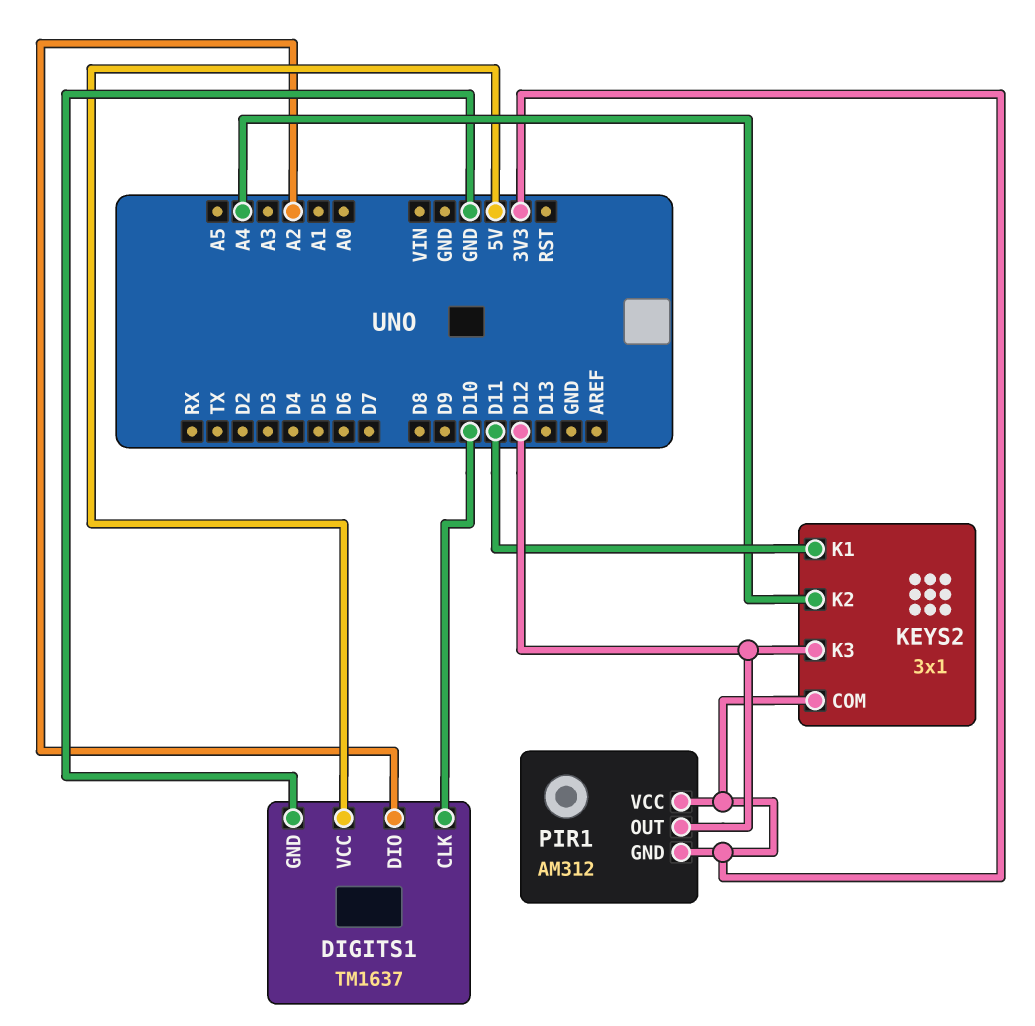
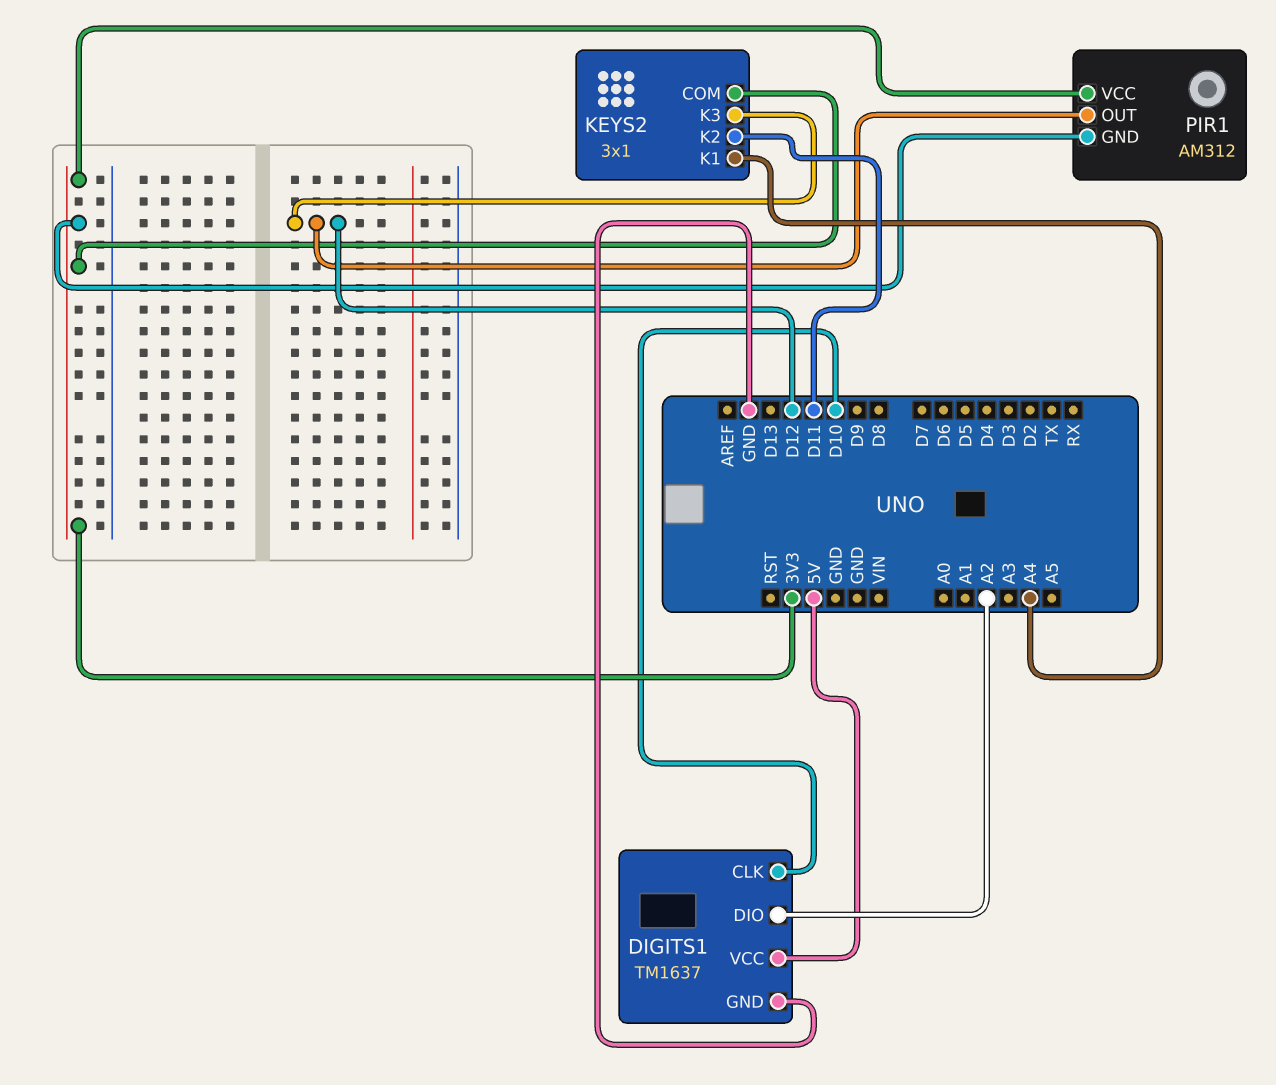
KEYS2 pin K1: D11 -> A4
KEYS2 pin K2: A4 -> D11

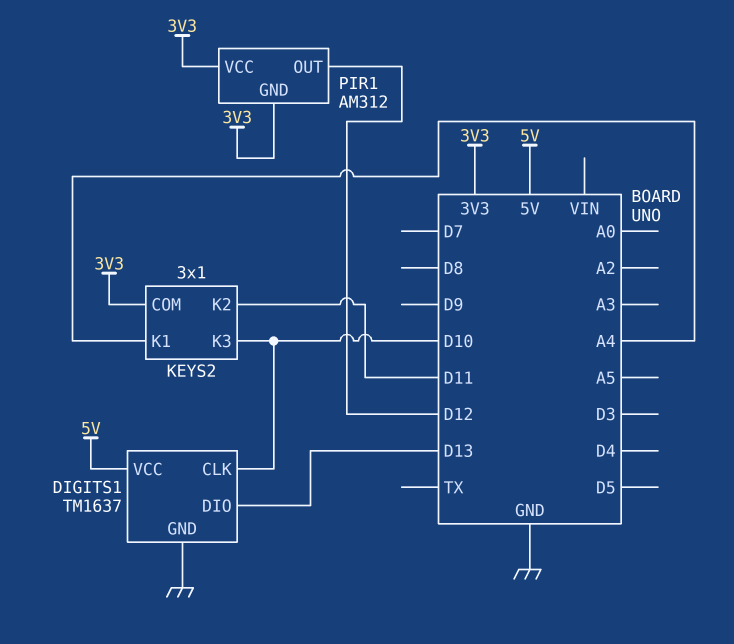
DIGITS1 pin DIO: A2 -> D13
KEYS2 pin K3: D12 -> D10

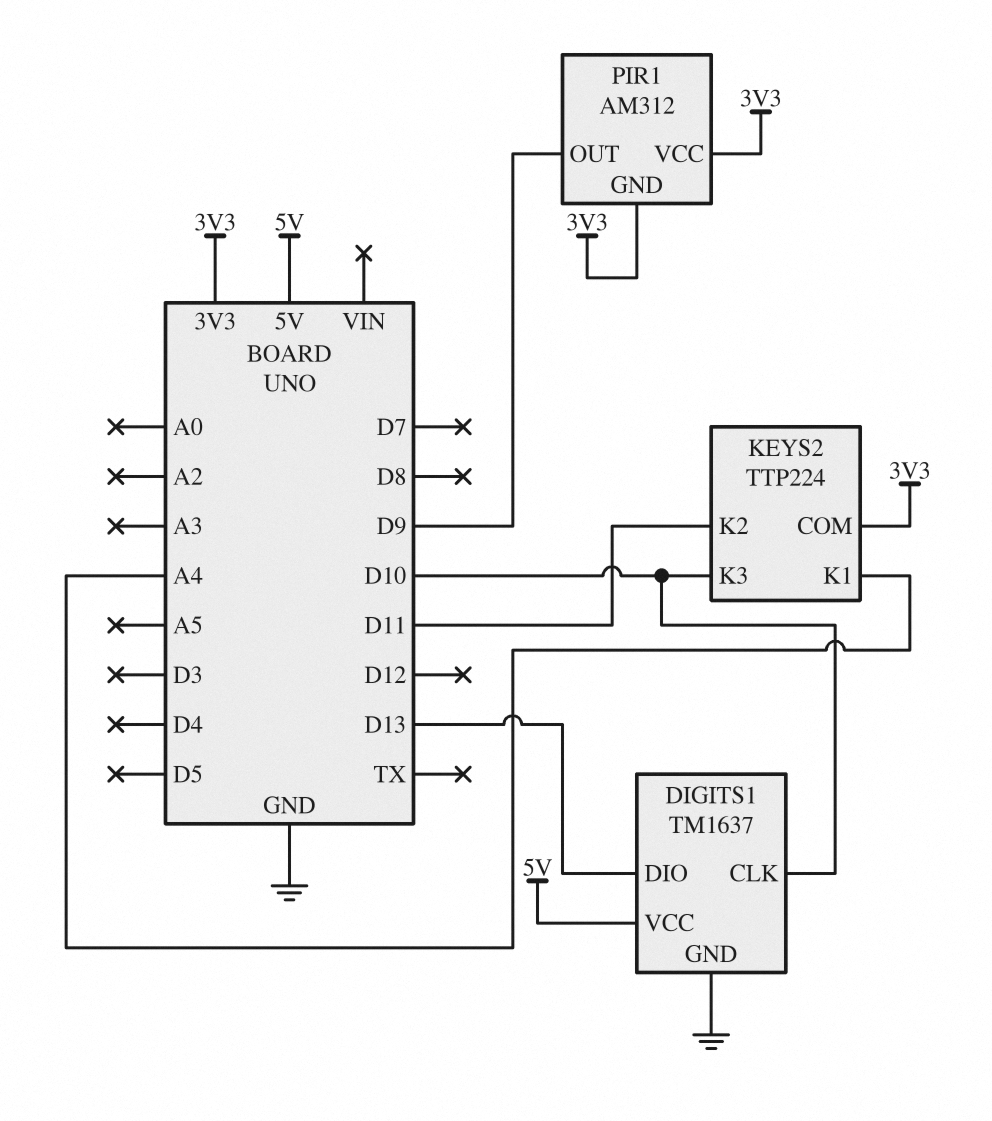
KEYS2: 3x1 -> TTP224
PIR1 pin OUT: D12 -> D9

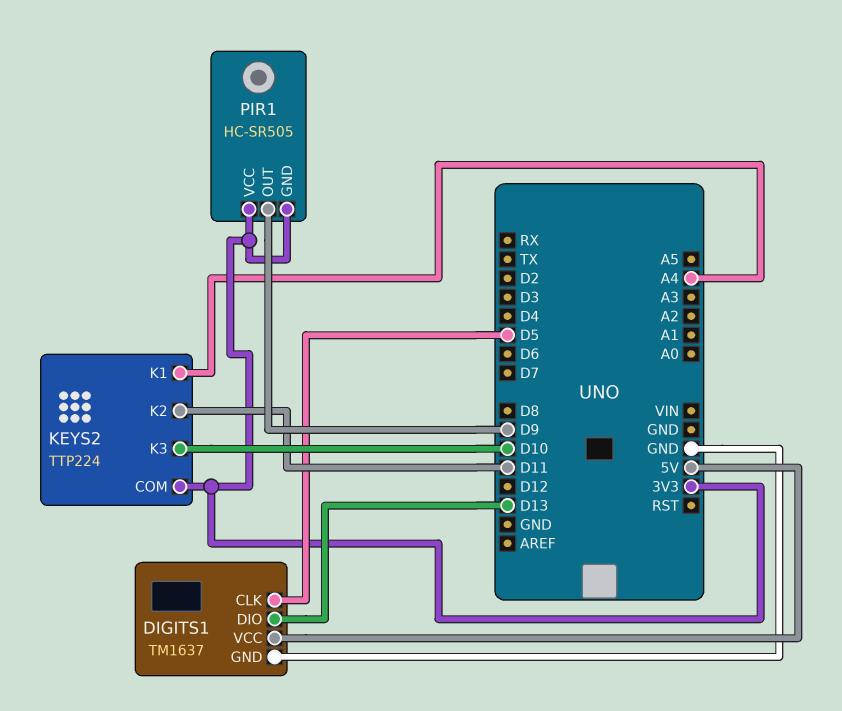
DIGITS1 pin CLK: D10 -> D5
PIR1: AM312 -> HC-SR505

